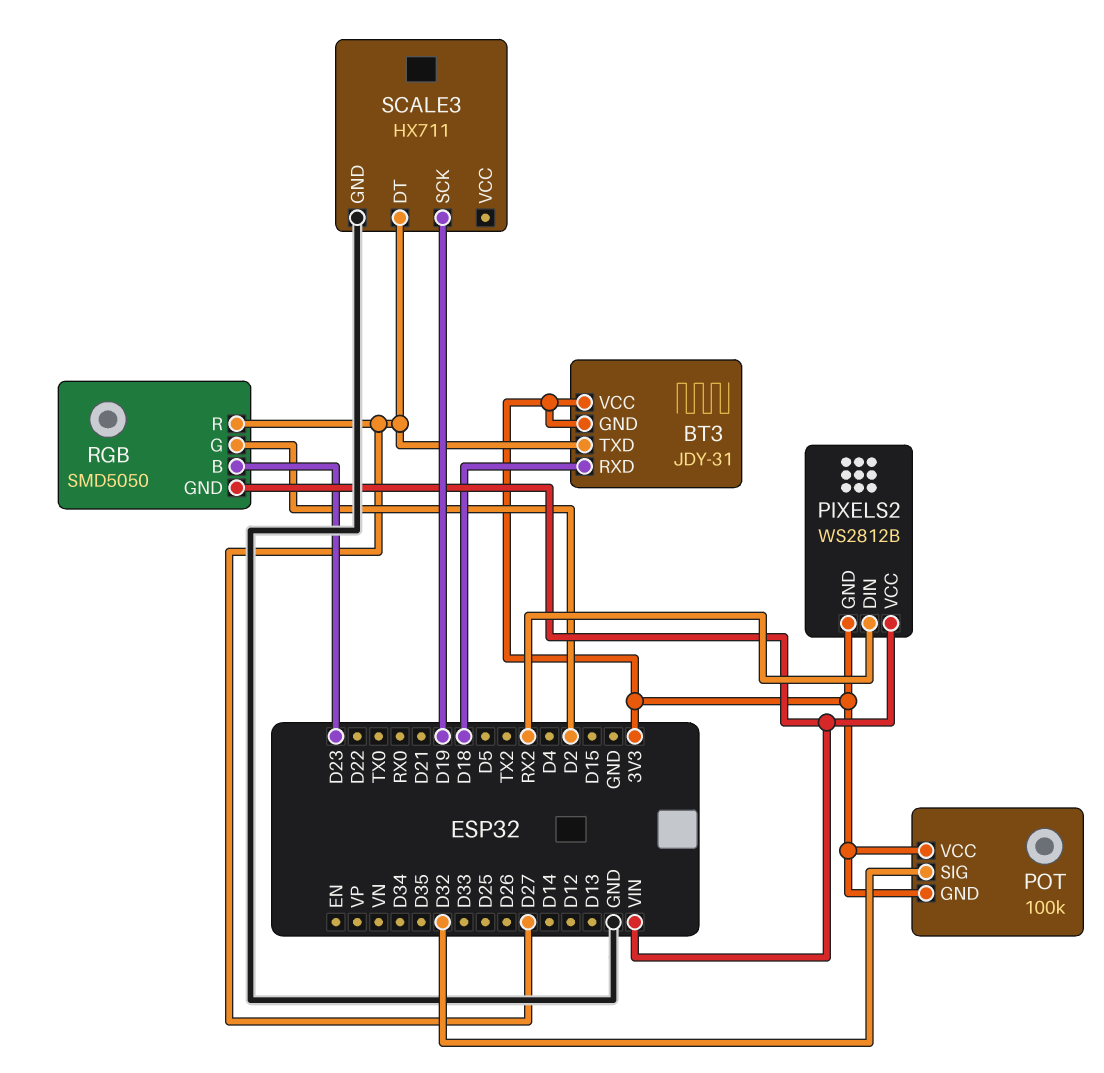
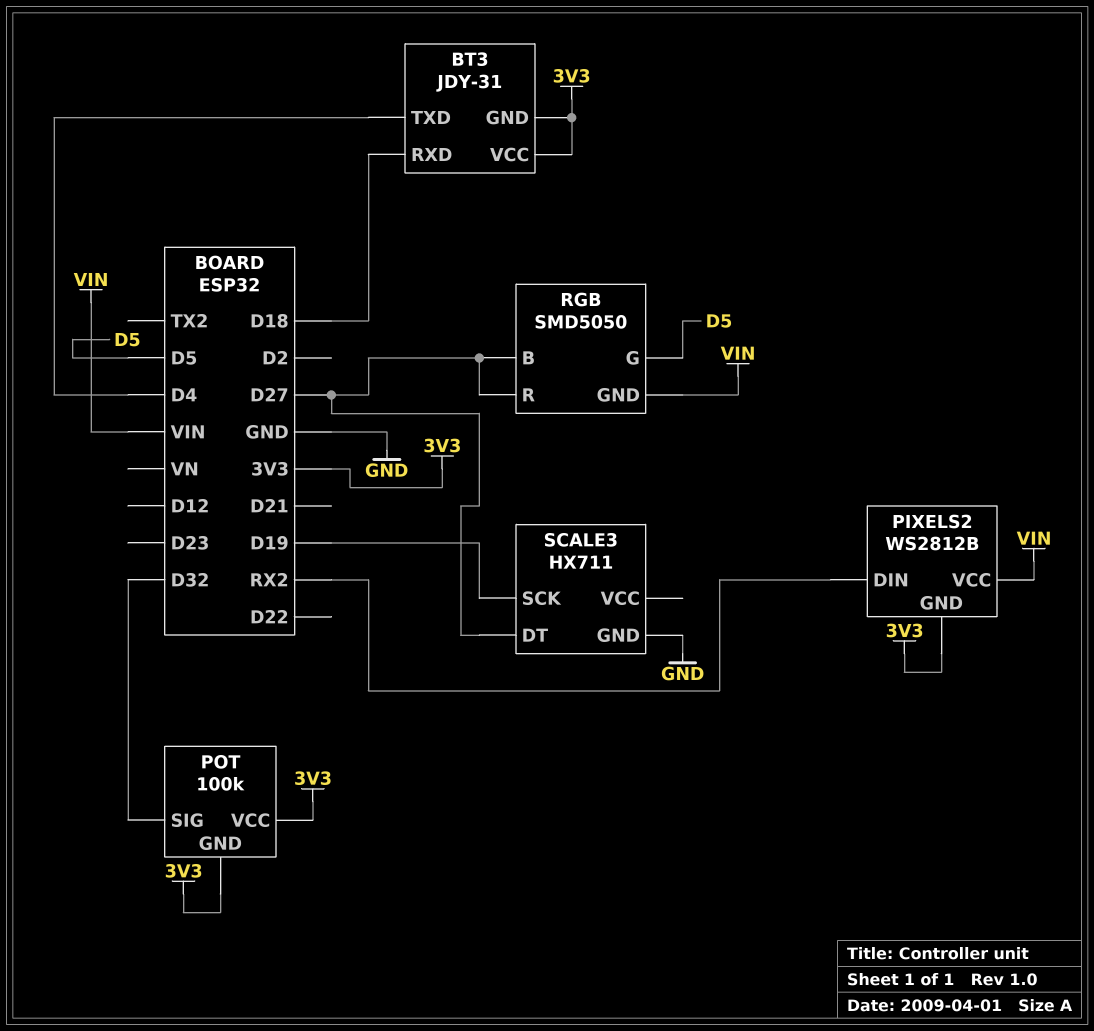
BT3 pin TXD: D27 -> D4
RGB pin B: D23 -> D27
RGB pin G: D2 -> D5

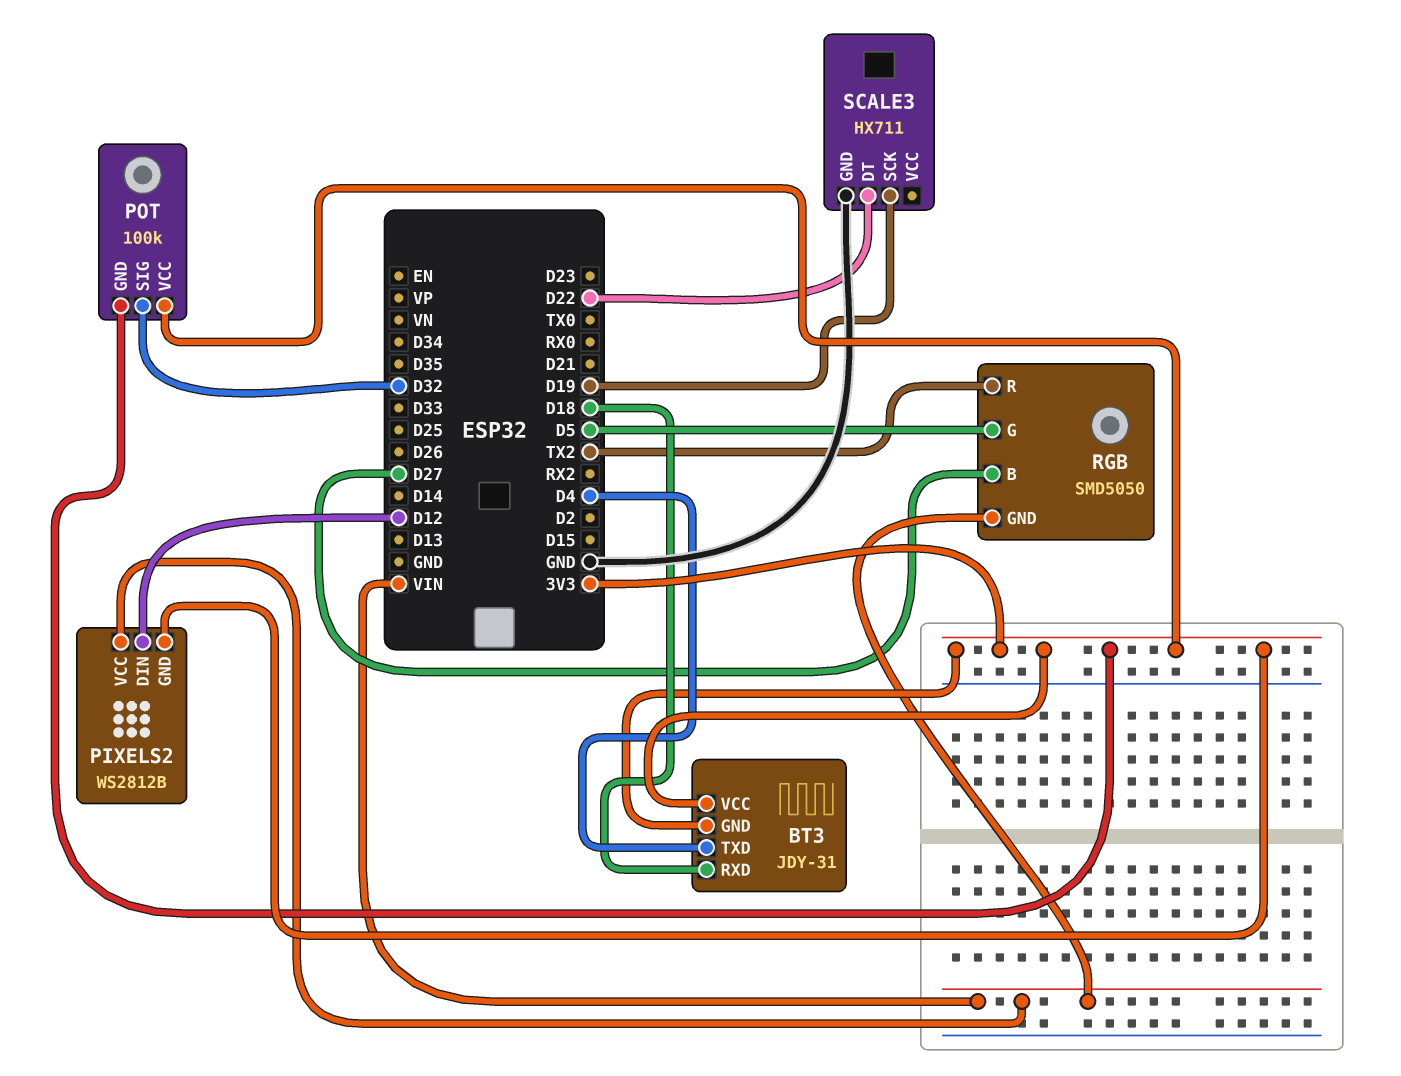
PIXELS2 pin DIN: RX2 -> D12
RGB pin R: D27 -> TX2
SCALE3 pin DT: D27 -> D22

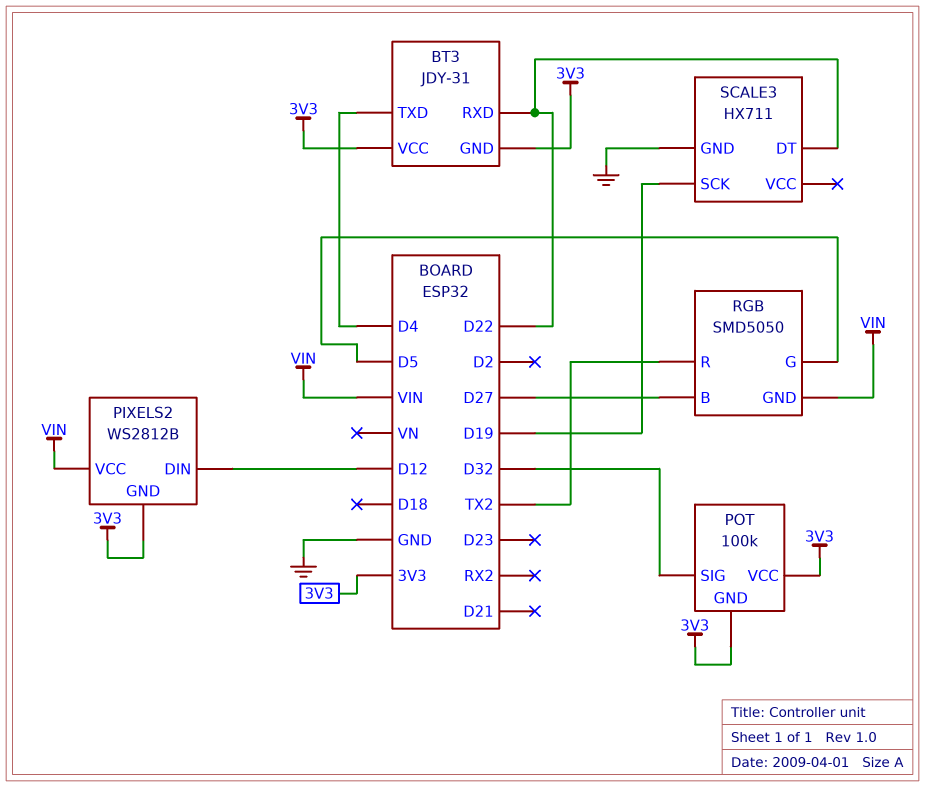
BT3 pin RXD: D18 -> D22

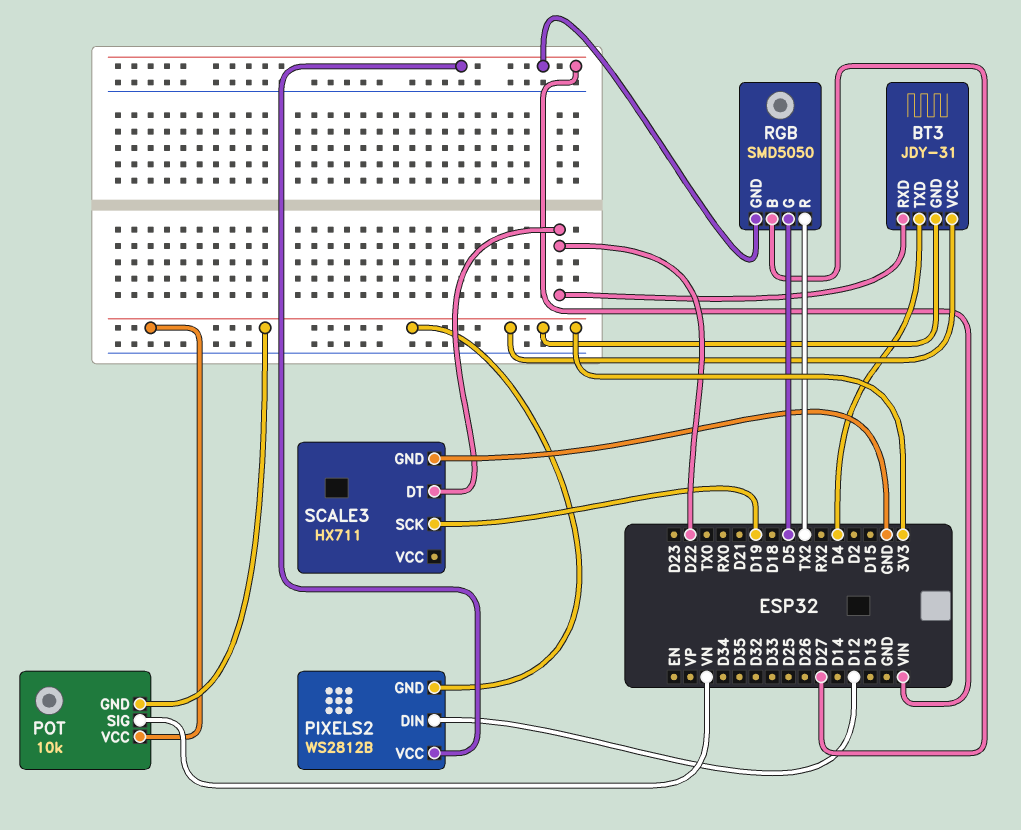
POT: 100k -> 10k
POT pin SIG: D32 -> VN

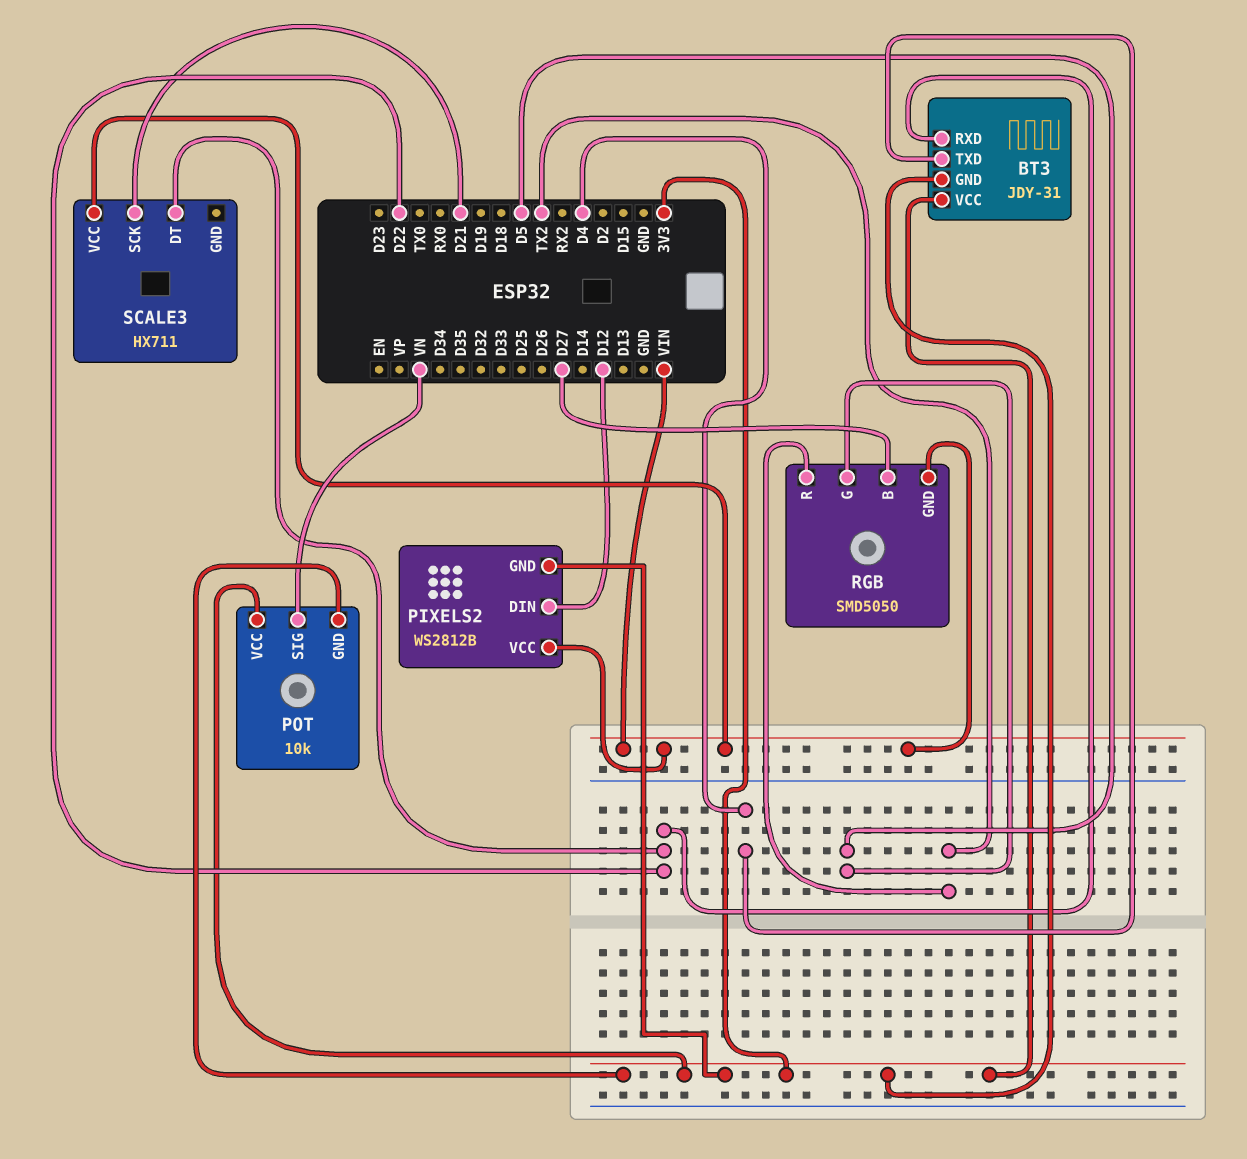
SCALE3 pin GND: GND -> none
SCALE3 pin SCK: D19 -> D21
SCALE3 pin VCC: none -> VIN

